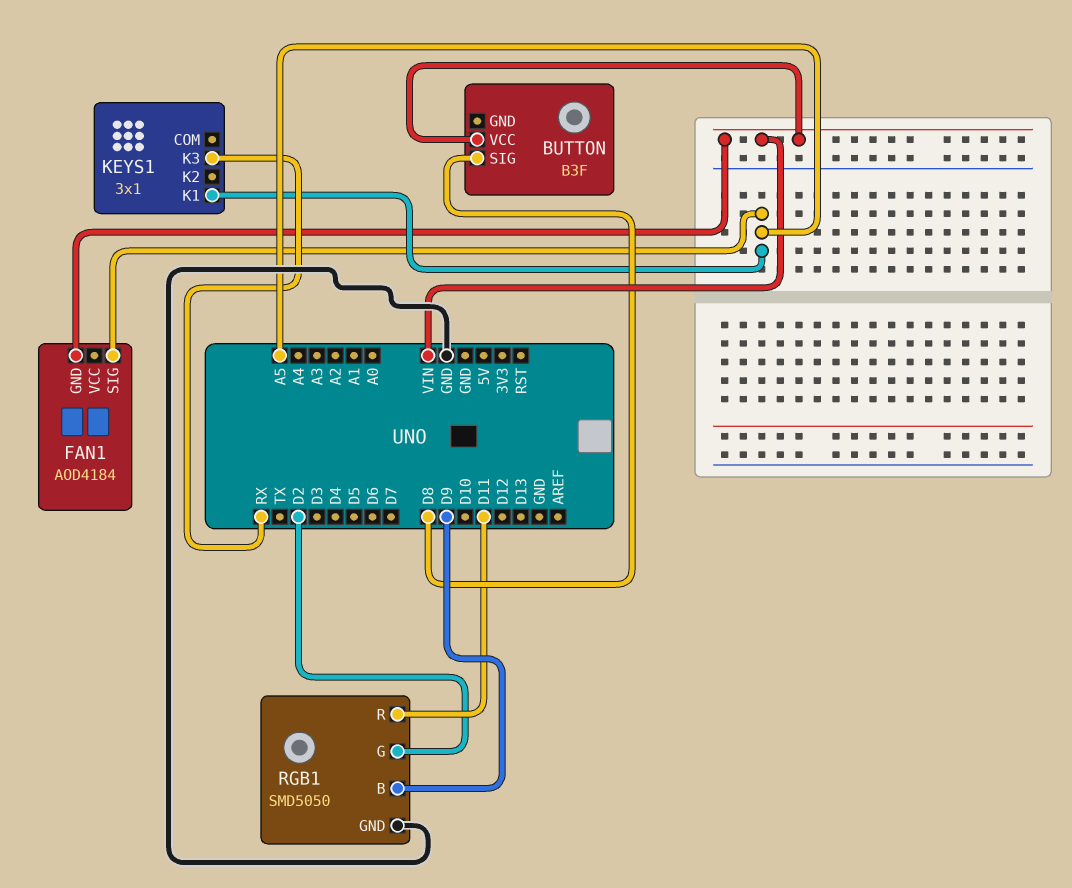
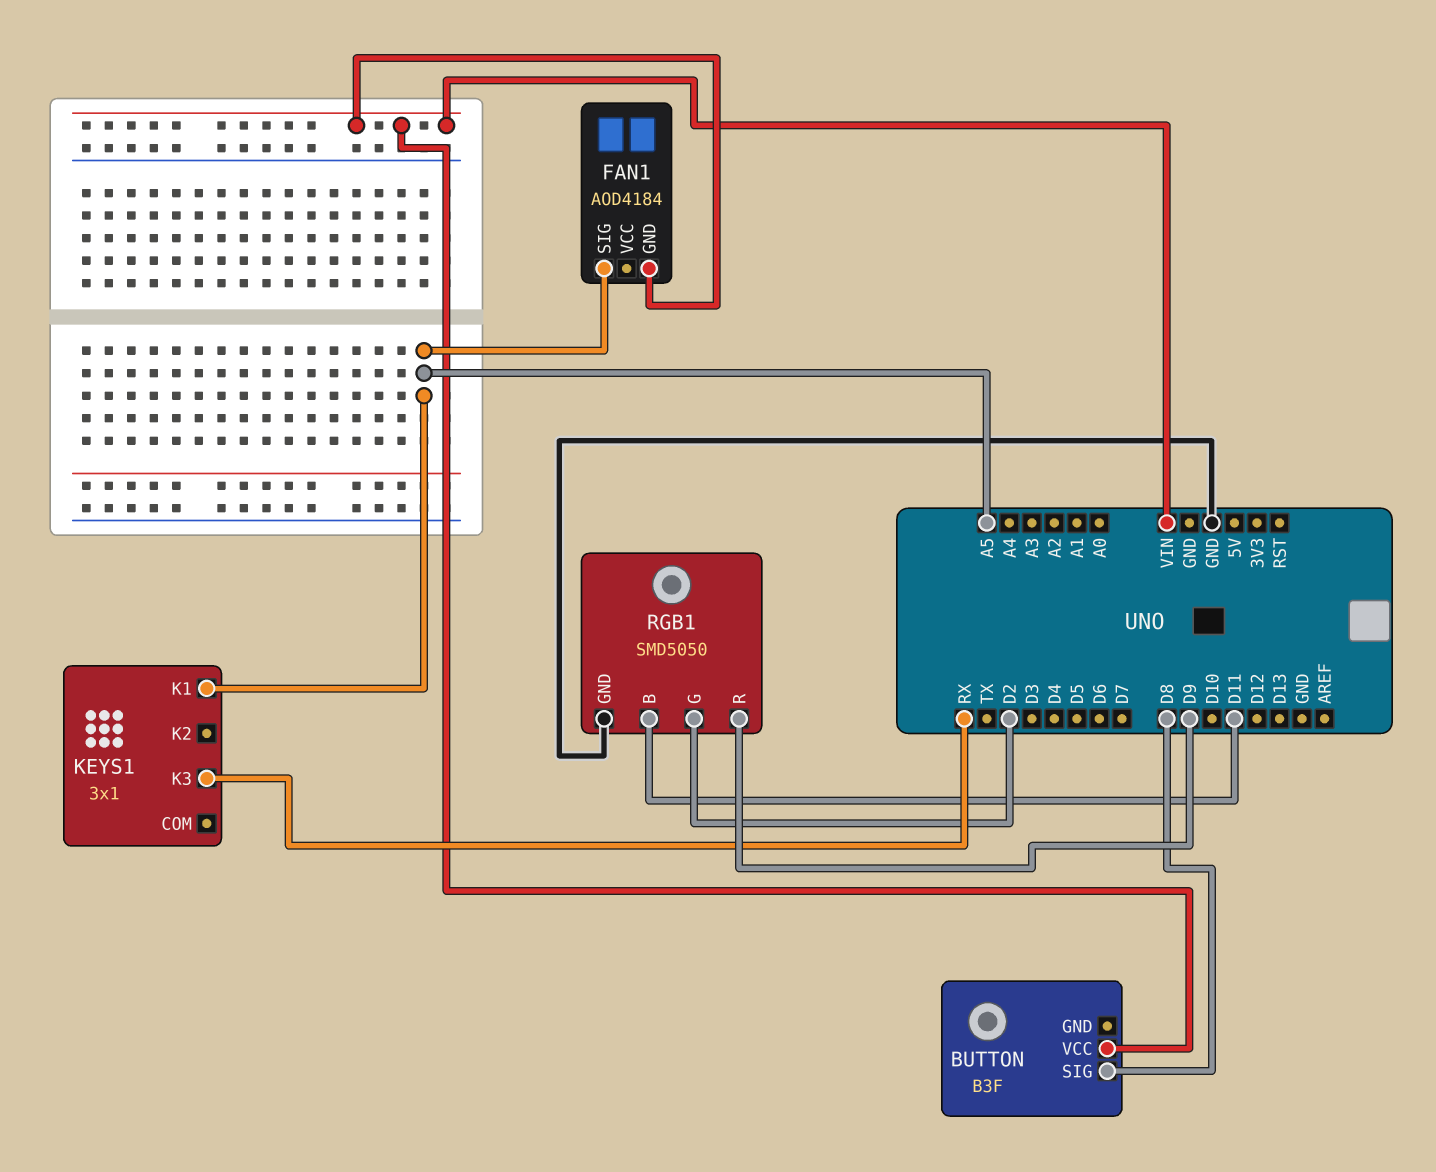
RGB1 pin B: D9 -> D11
RGB1 pin R: D11 -> D9

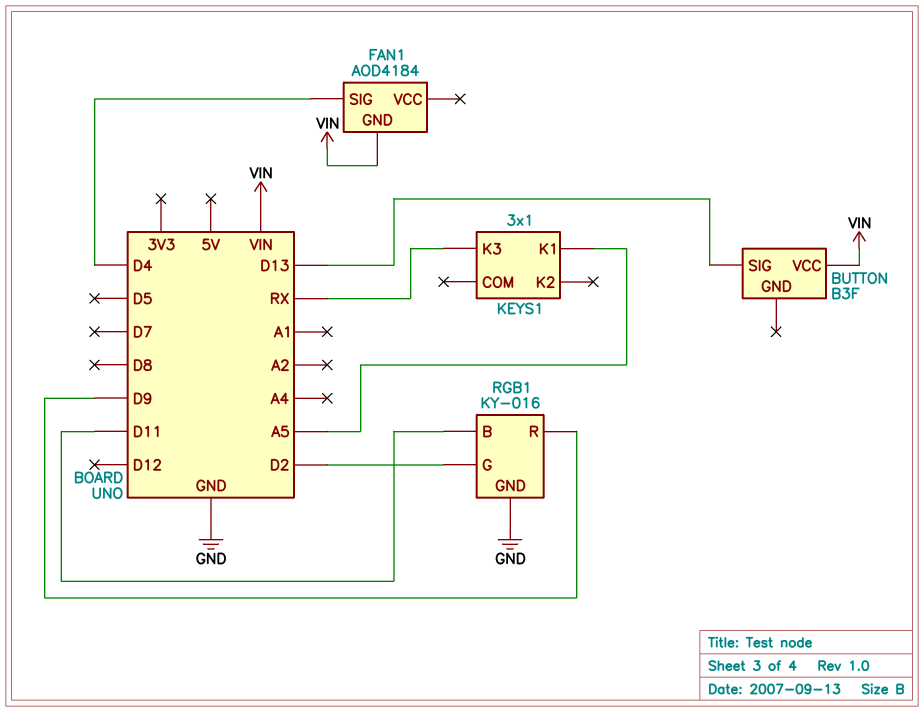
BUTTON pin SIG: D8 -> D13
FAN1 pin SIG: A5 -> D4
RGB1: SMD5050 -> KY-016

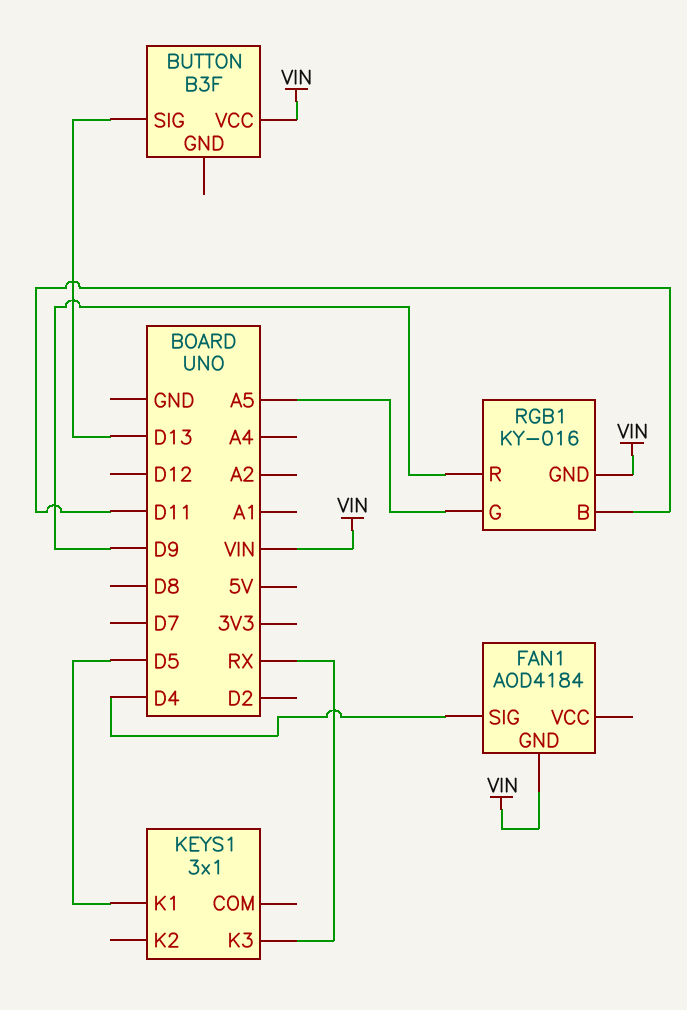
KEYS1 pin K1: A5 -> D5
RGB1 pin G: D2 -> A5
RGB1 pin GND: GND -> VIN

